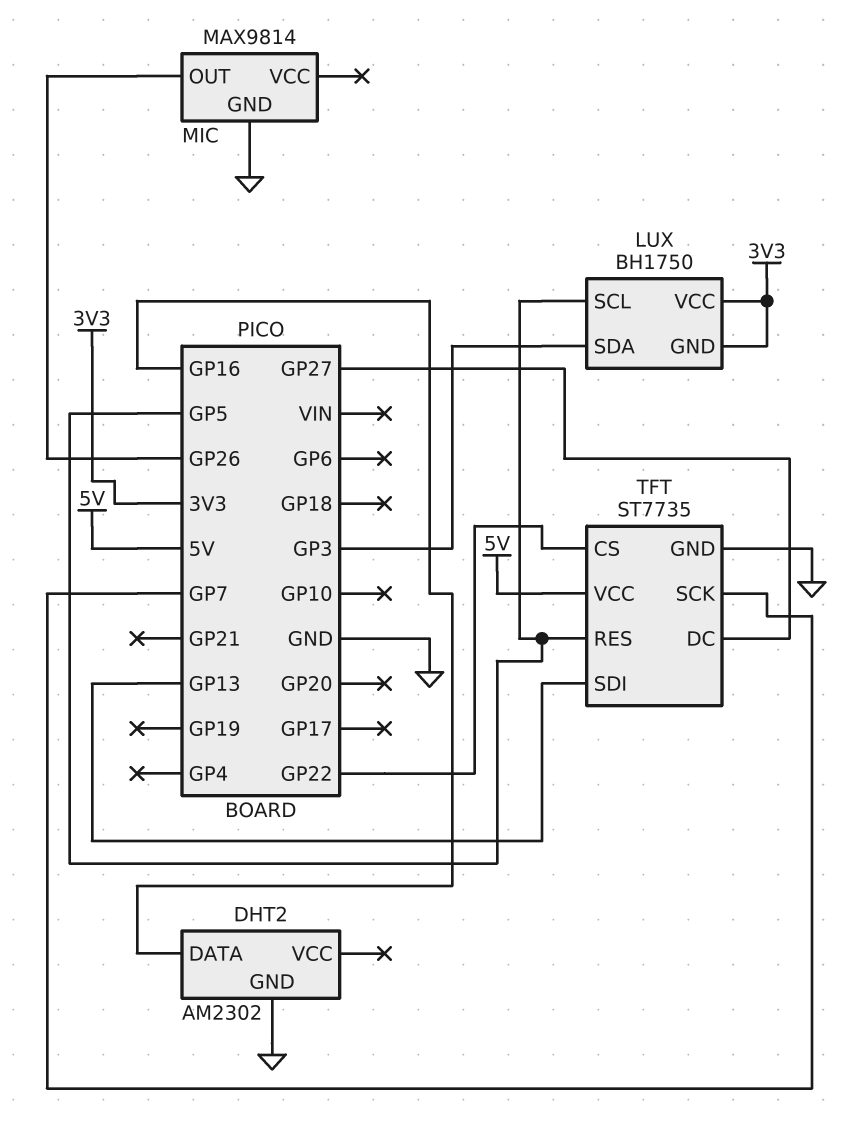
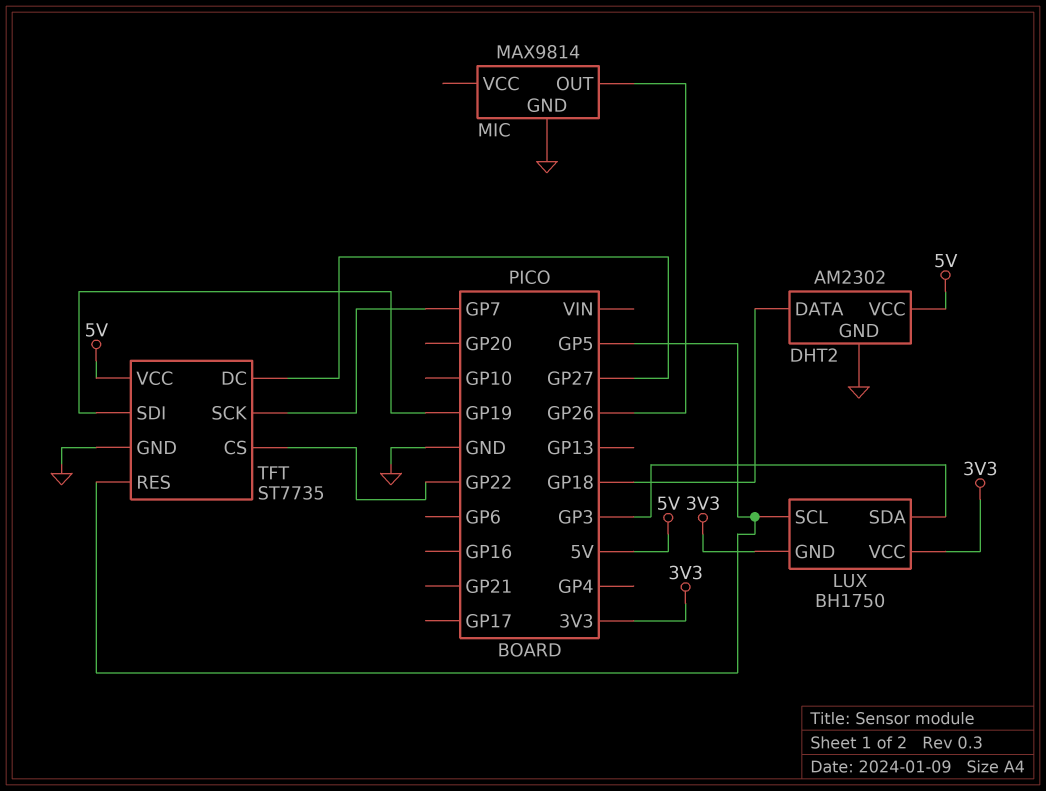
DHT2 pin DATA: GP16 -> GP18
DHT2 pin VCC: none -> 5V
TFT pin SDI: GP13 -> GP19

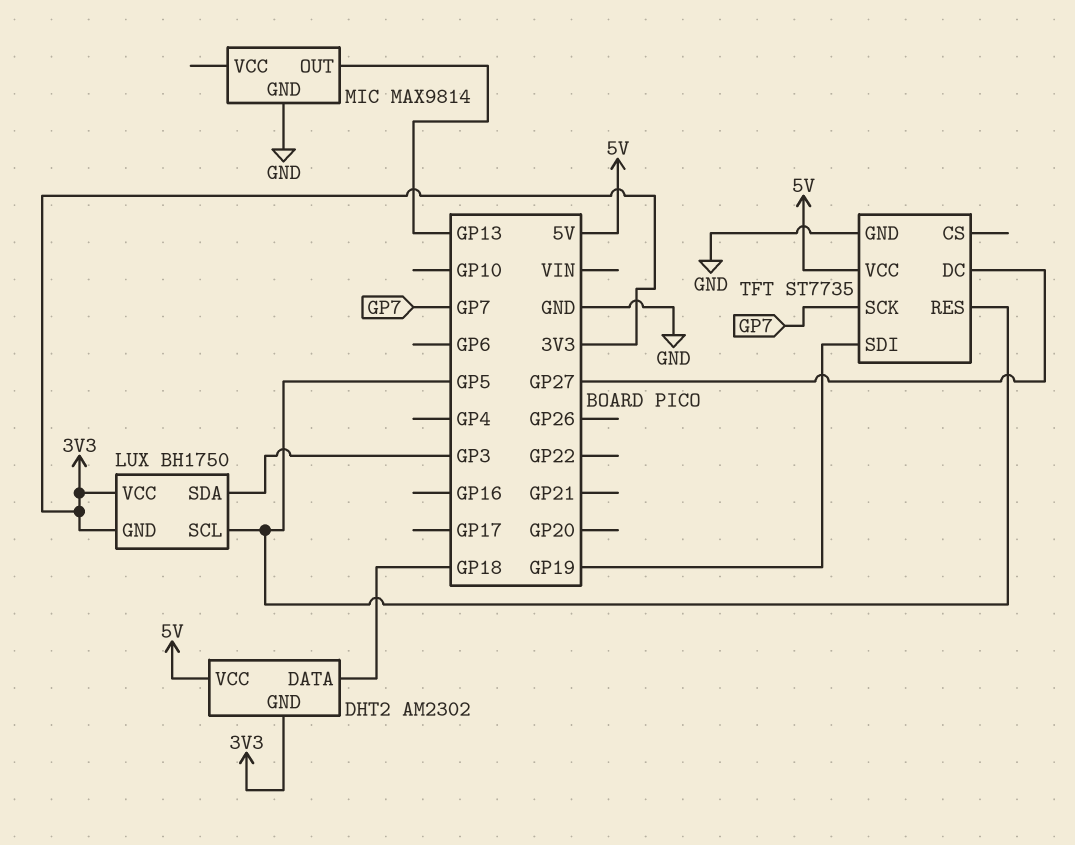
DHT2 pin GND: GND -> 3V3
MIC pin OUT: GP26 -> GP13
TFT pin CS: GP22 -> none

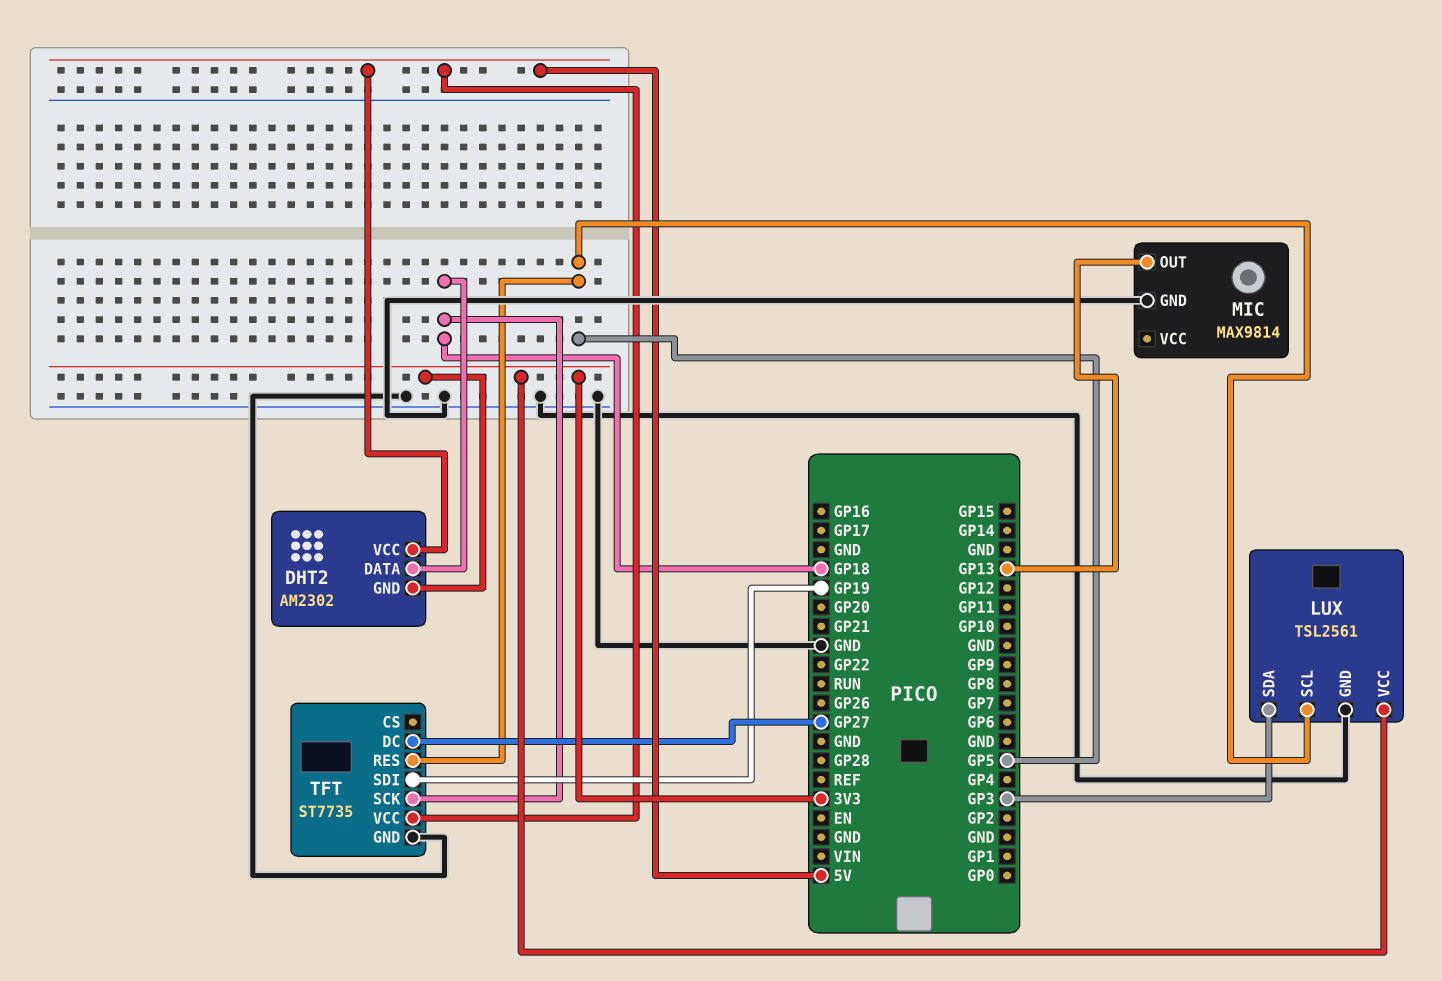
LUX: BH1750 -> TSL2561
LUX pin GND: 3V3 -> GND
TFT pin SCK: GP7 -> GP18

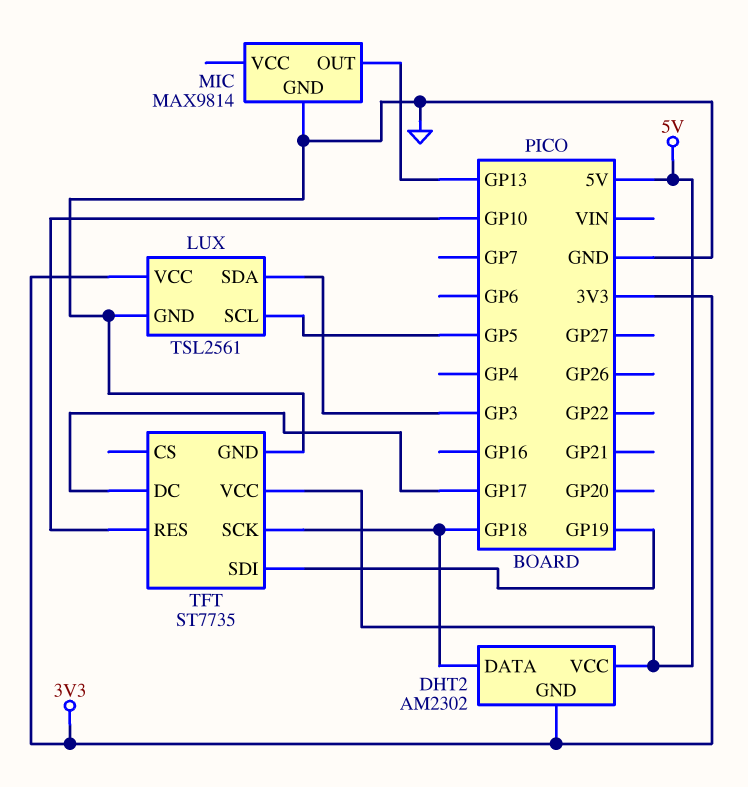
TFT pin DC: GP27 -> GP17
TFT pin RES: GP5 -> GP10

